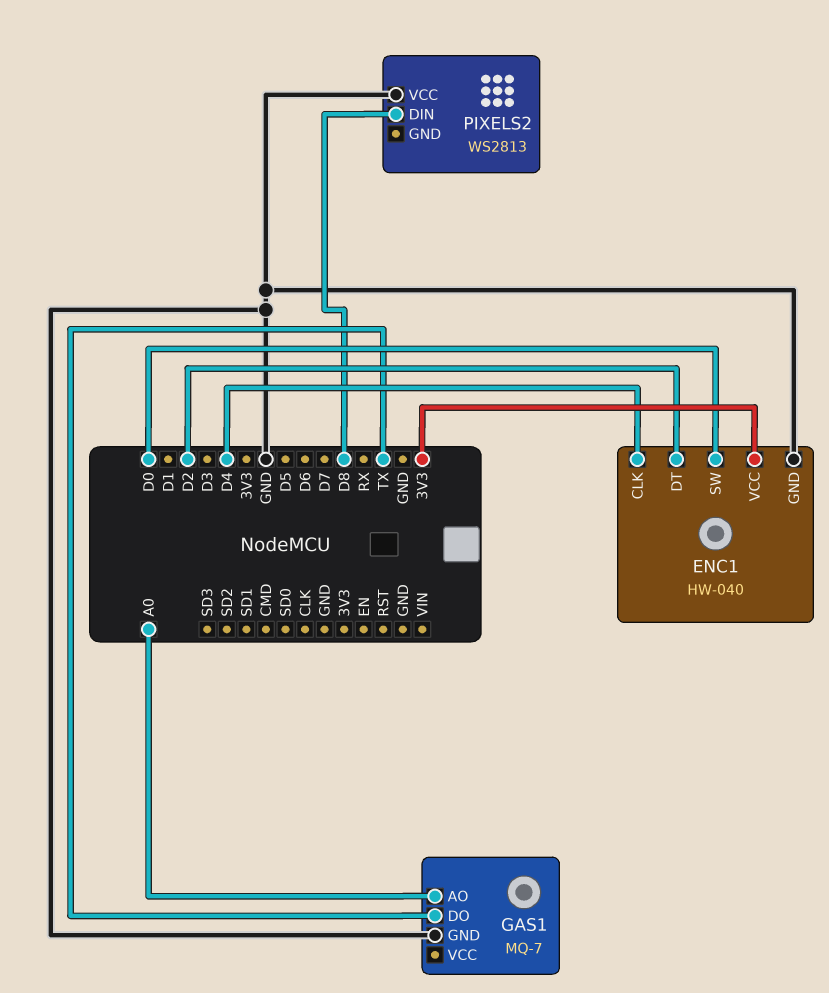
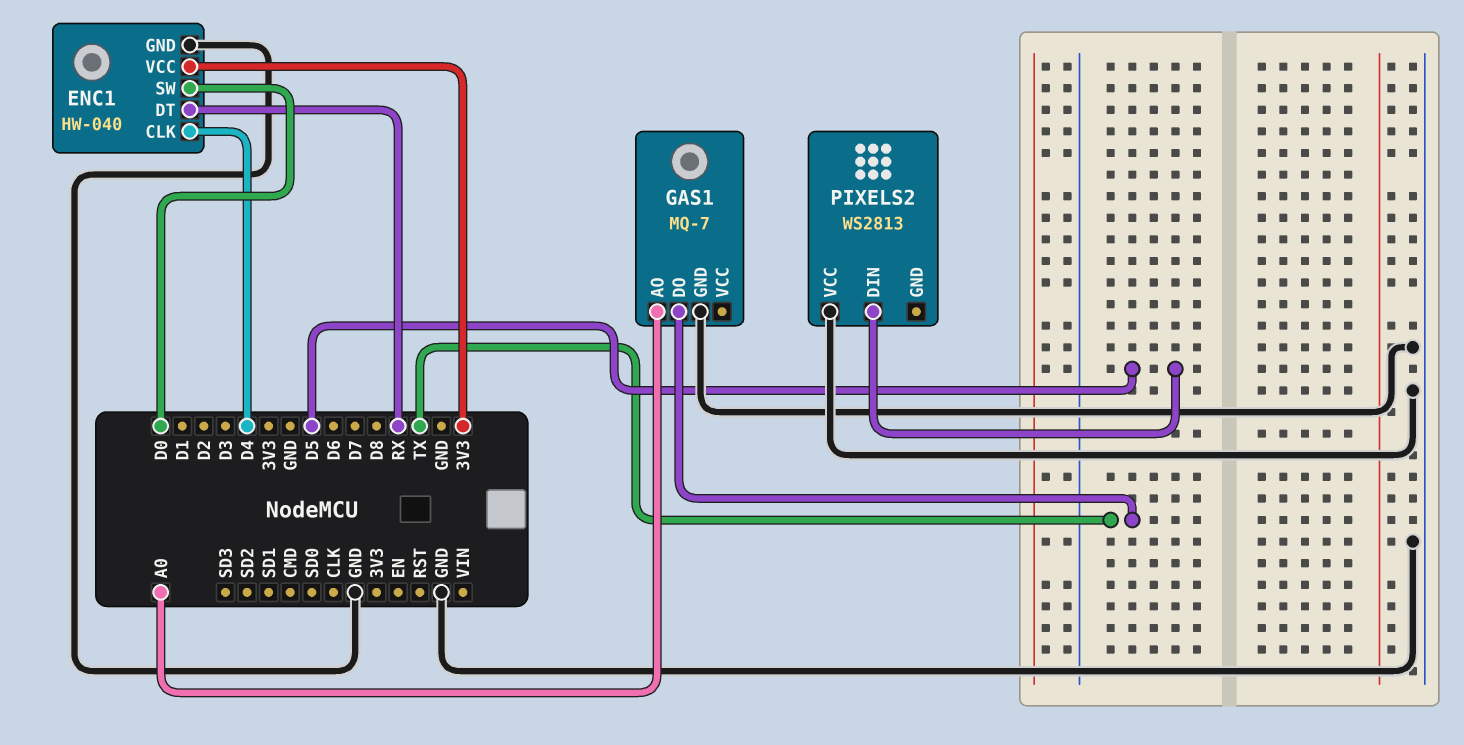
ENC1 pin DT: D2 -> RX
PIXELS2 pin DIN: D8 -> D5

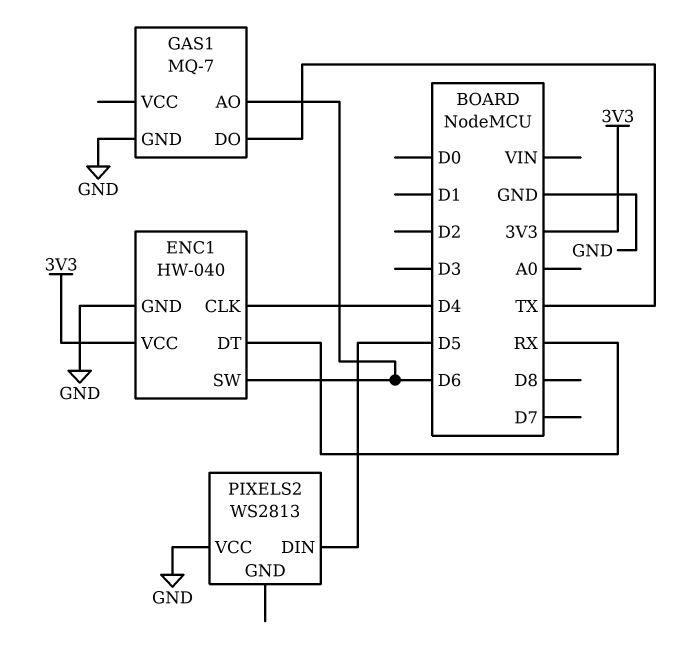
ENC1 pin SW: D0 -> D6
GAS1 pin AO: A0 -> D6

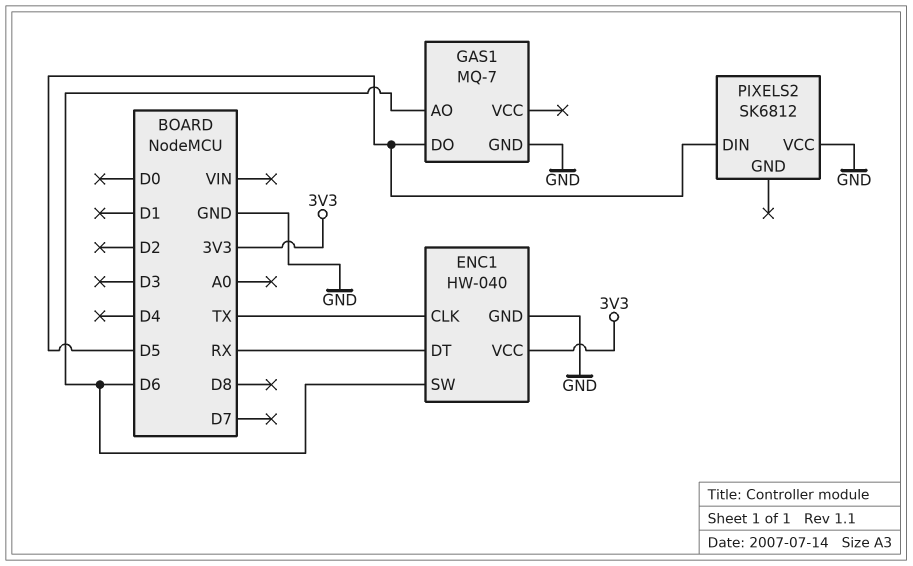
ENC1 pin CLK: D4 -> TX
GAS1 pin DO: TX -> D5
PIXELS2: WS2813 -> SK6812

